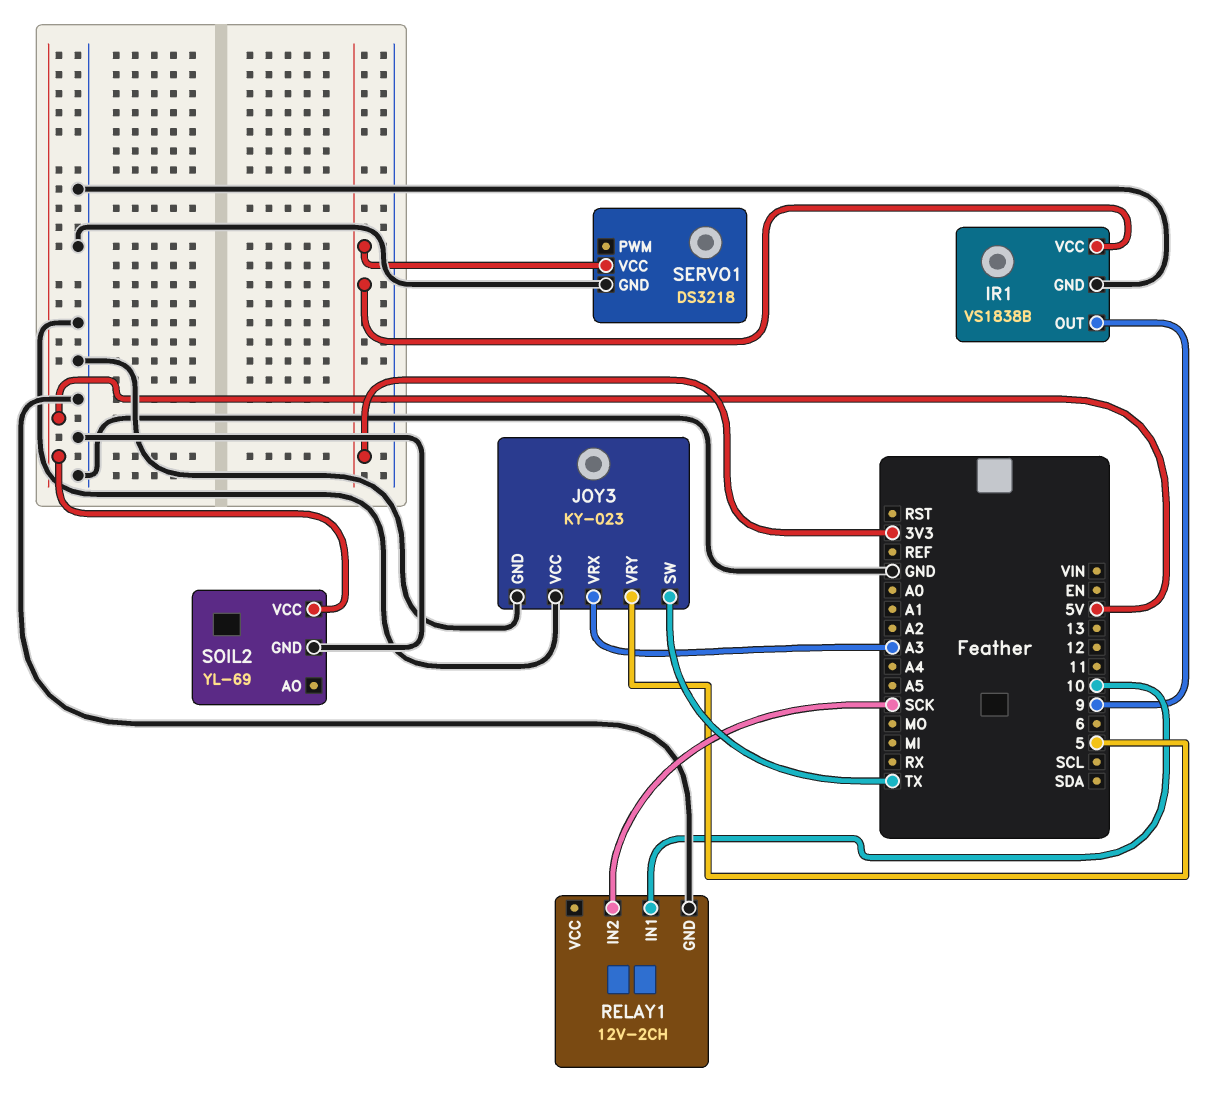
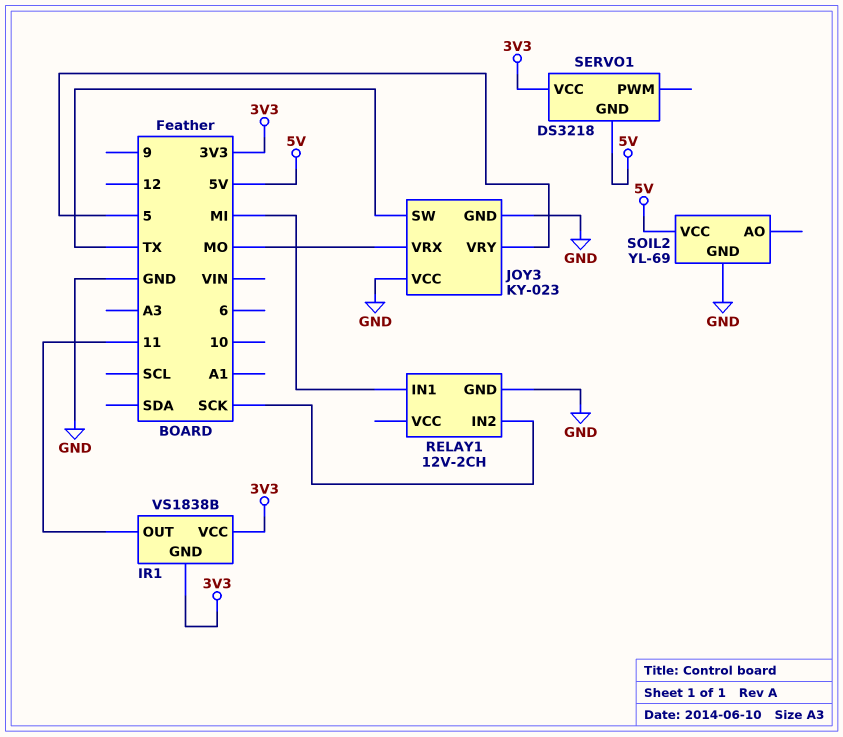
IR1 pin GND: GND -> 3V3
IR1 pin OUT: 9 -> 11
JOY3 pin VRX: A3 -> MO
RELAY1 pin IN1: 10 -> MI
SERVO1 pin GND: GND -> 5V

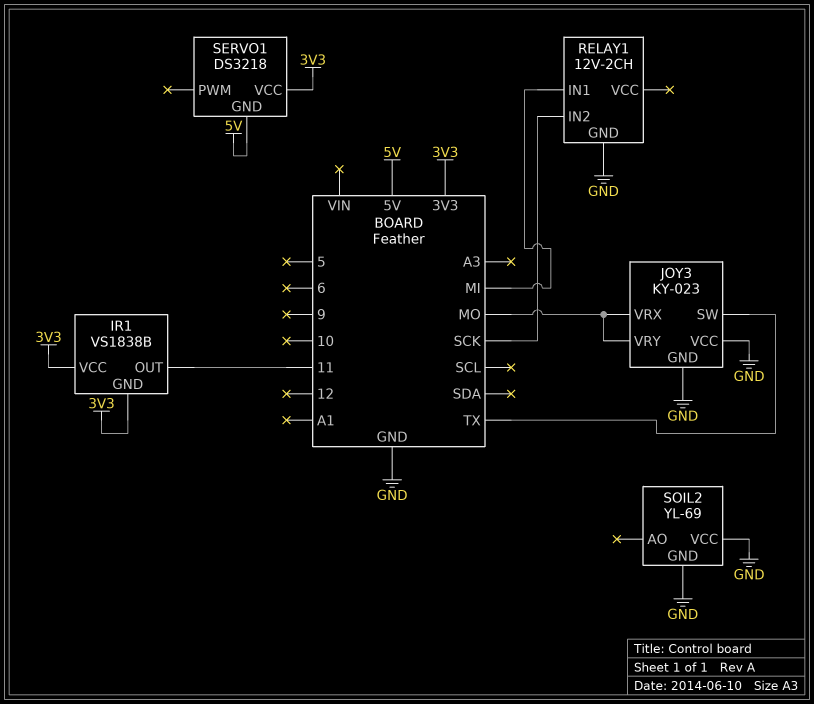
JOY3 pin VRY: 5 -> MO
SOIL2 pin VCC: 5V -> GND

